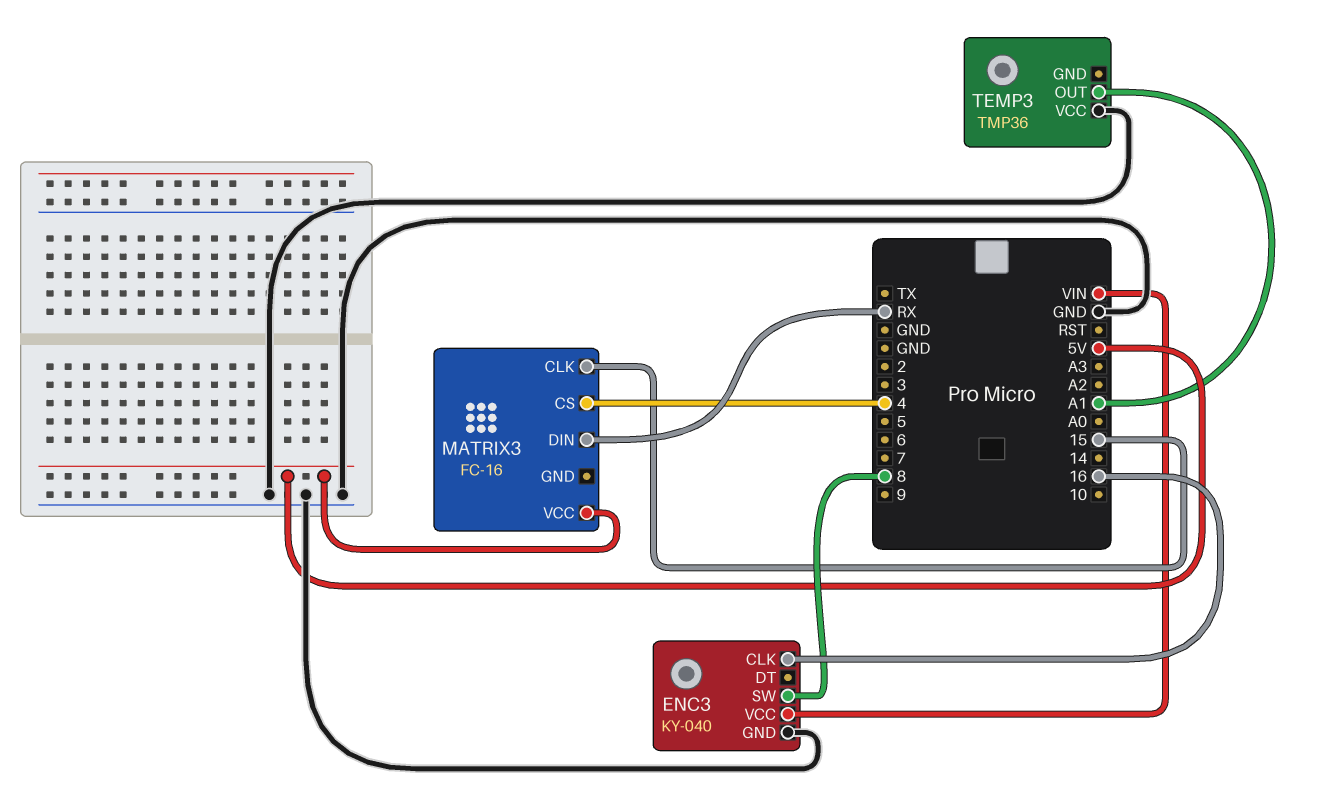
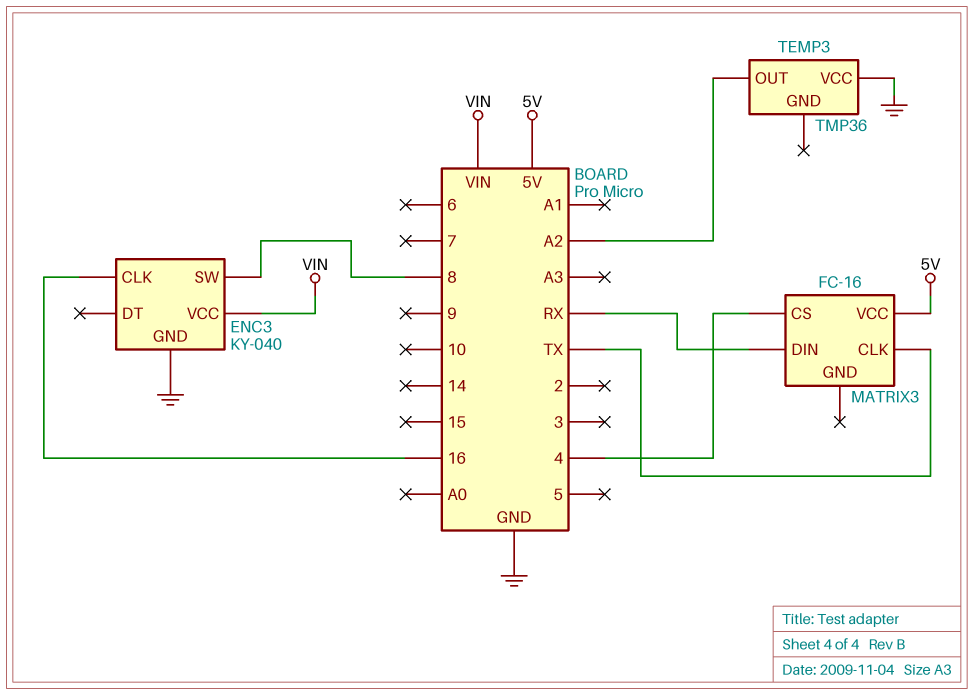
MATRIX3 pin CLK: 15 -> TX
TEMP3 pin OUT: A1 -> A2

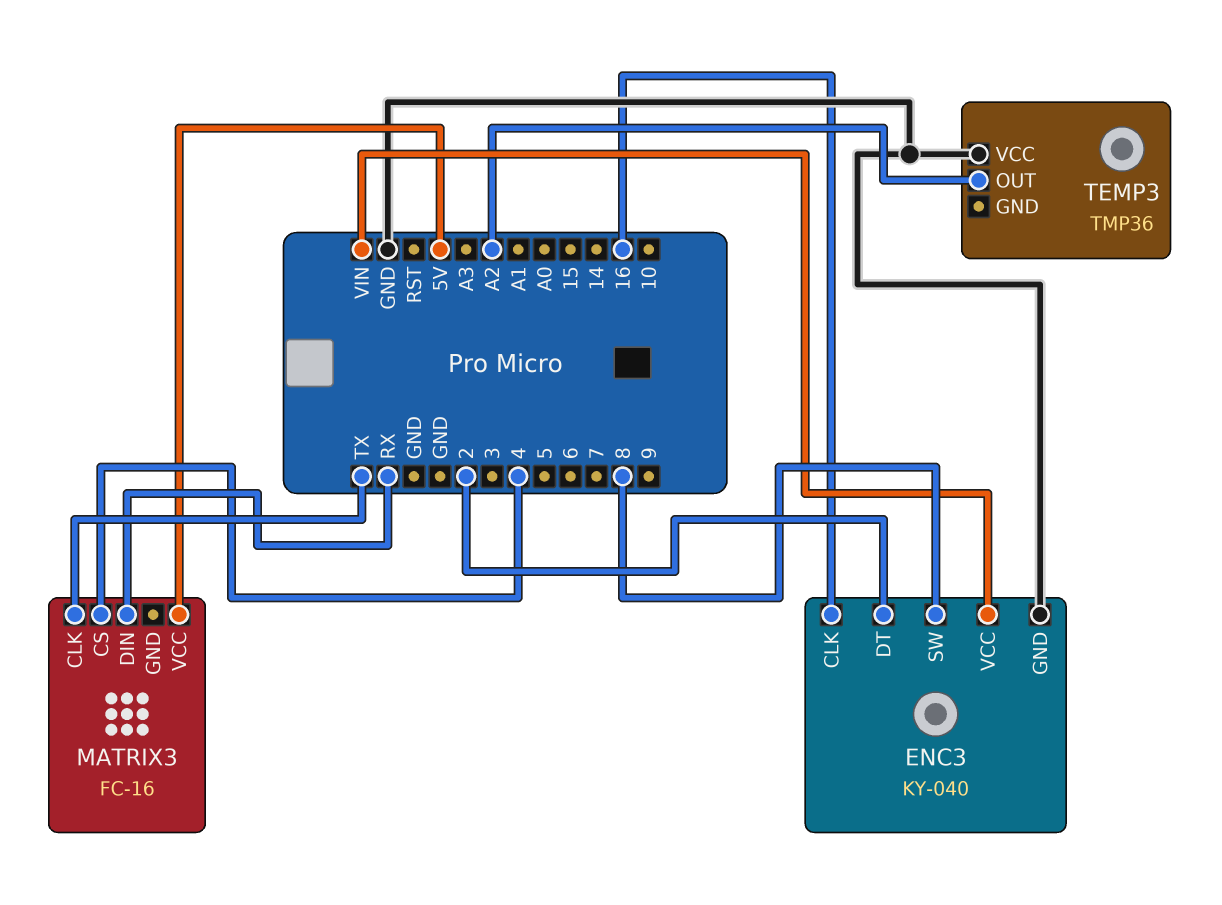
ENC3 pin DT: none -> 2

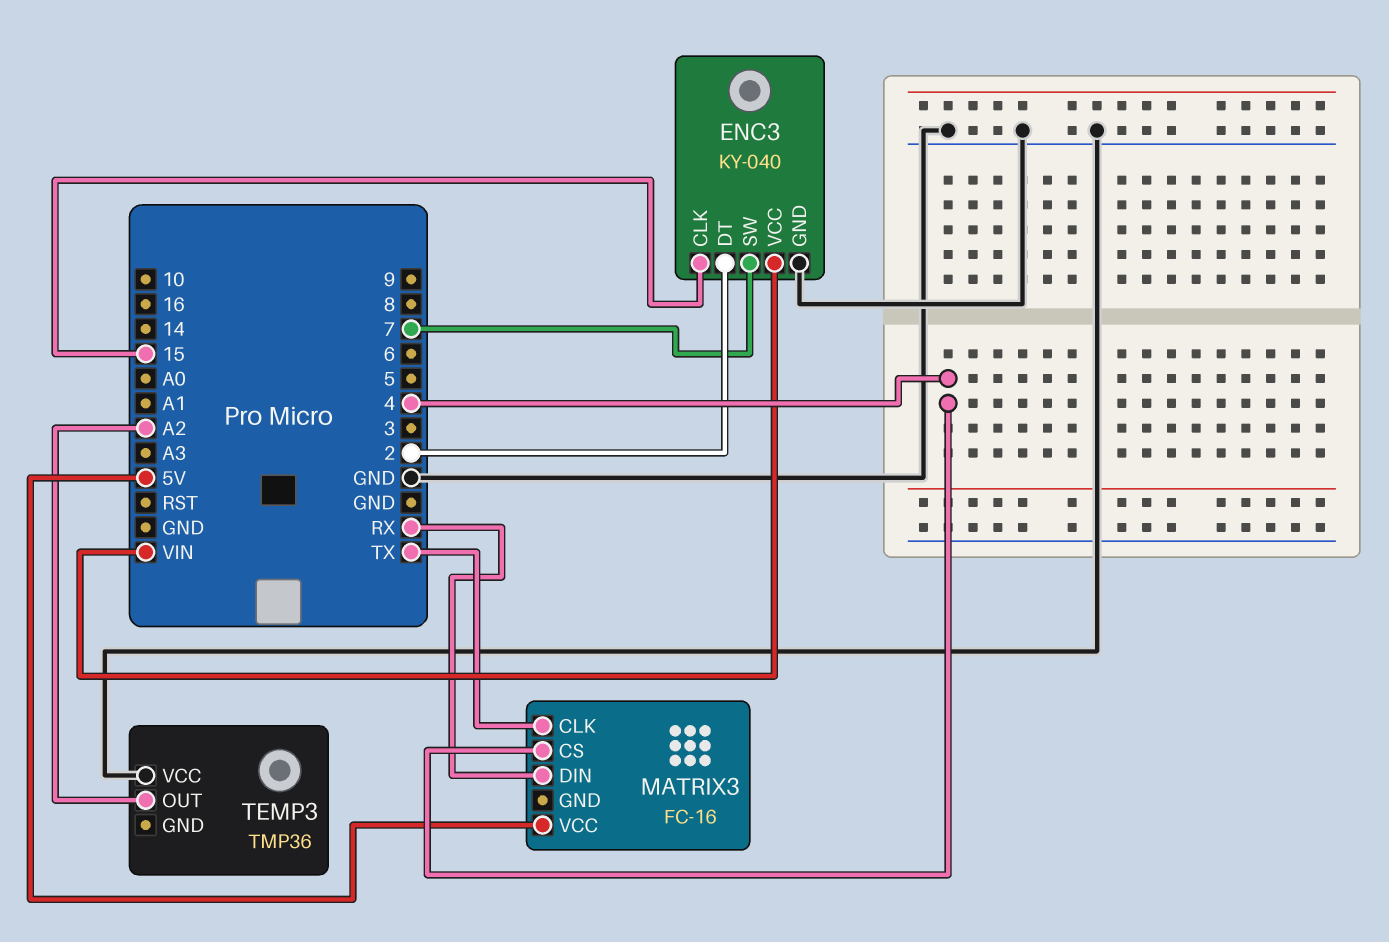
ENC3 pin CLK: 16 -> 15
ENC3 pin SW: 8 -> 7

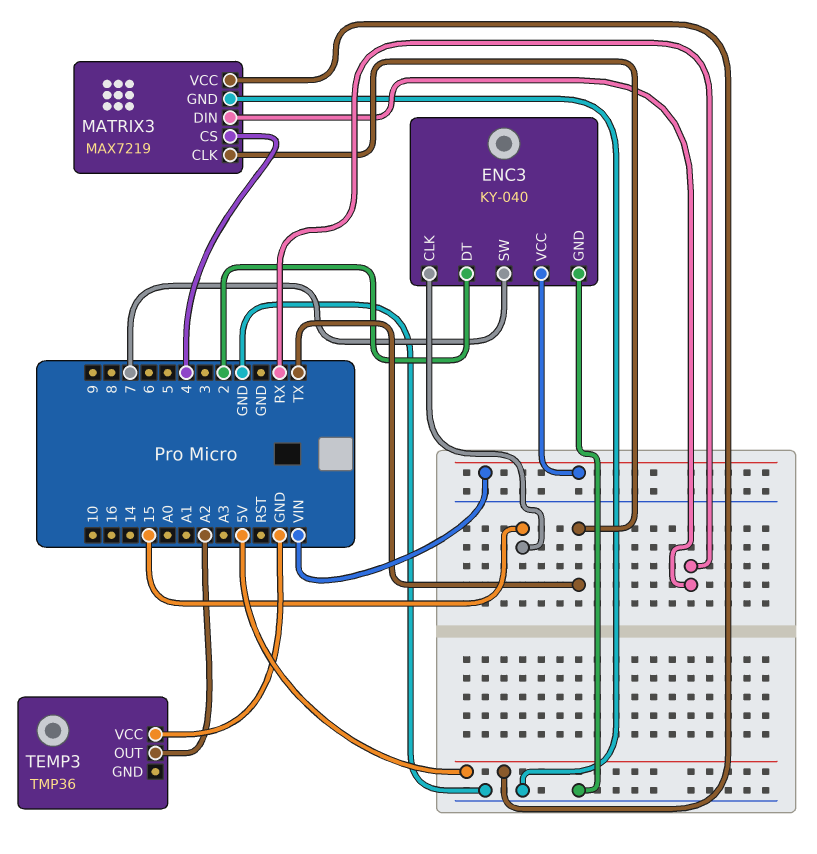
MATRIX3: FC-16 -> MAX7219
MATRIX3 pin GND: none -> GND

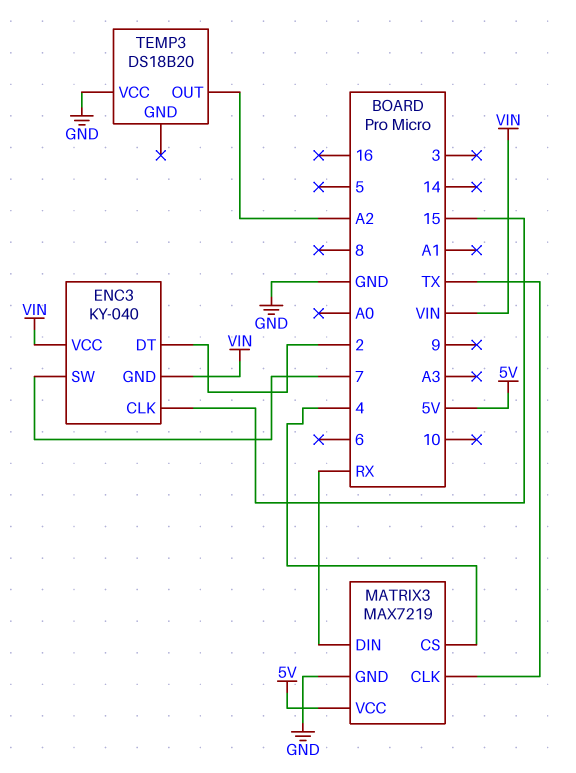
ENC3 pin GND: GND -> VIN
TEMP3: TMP36 -> DS18B20

